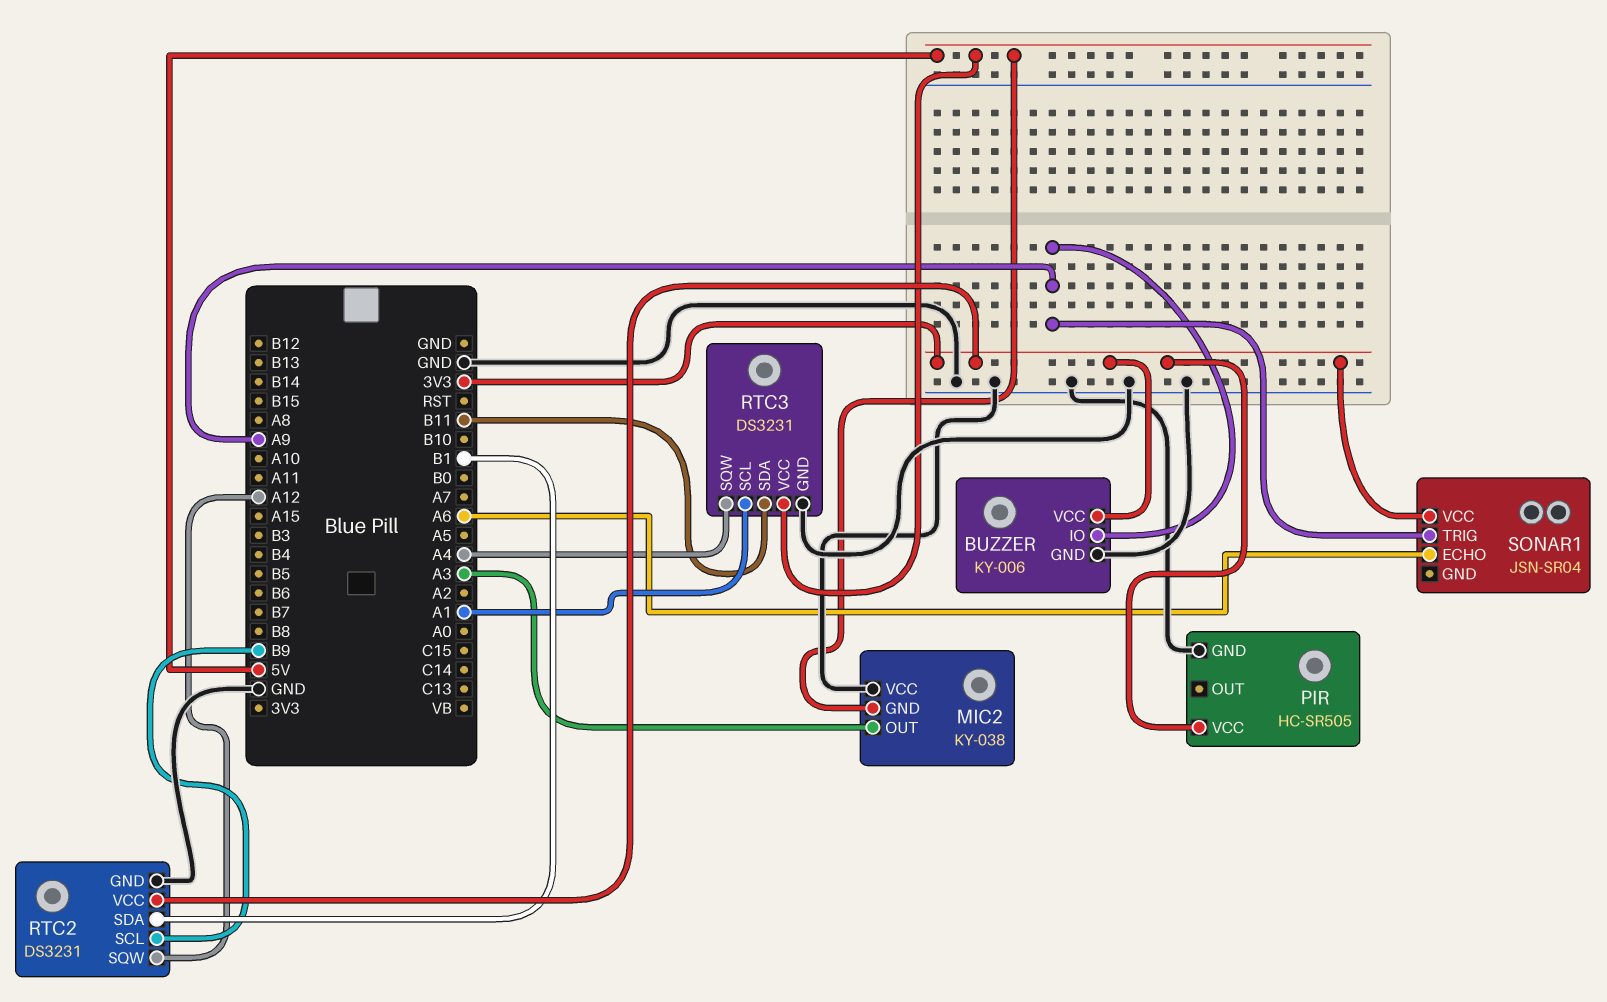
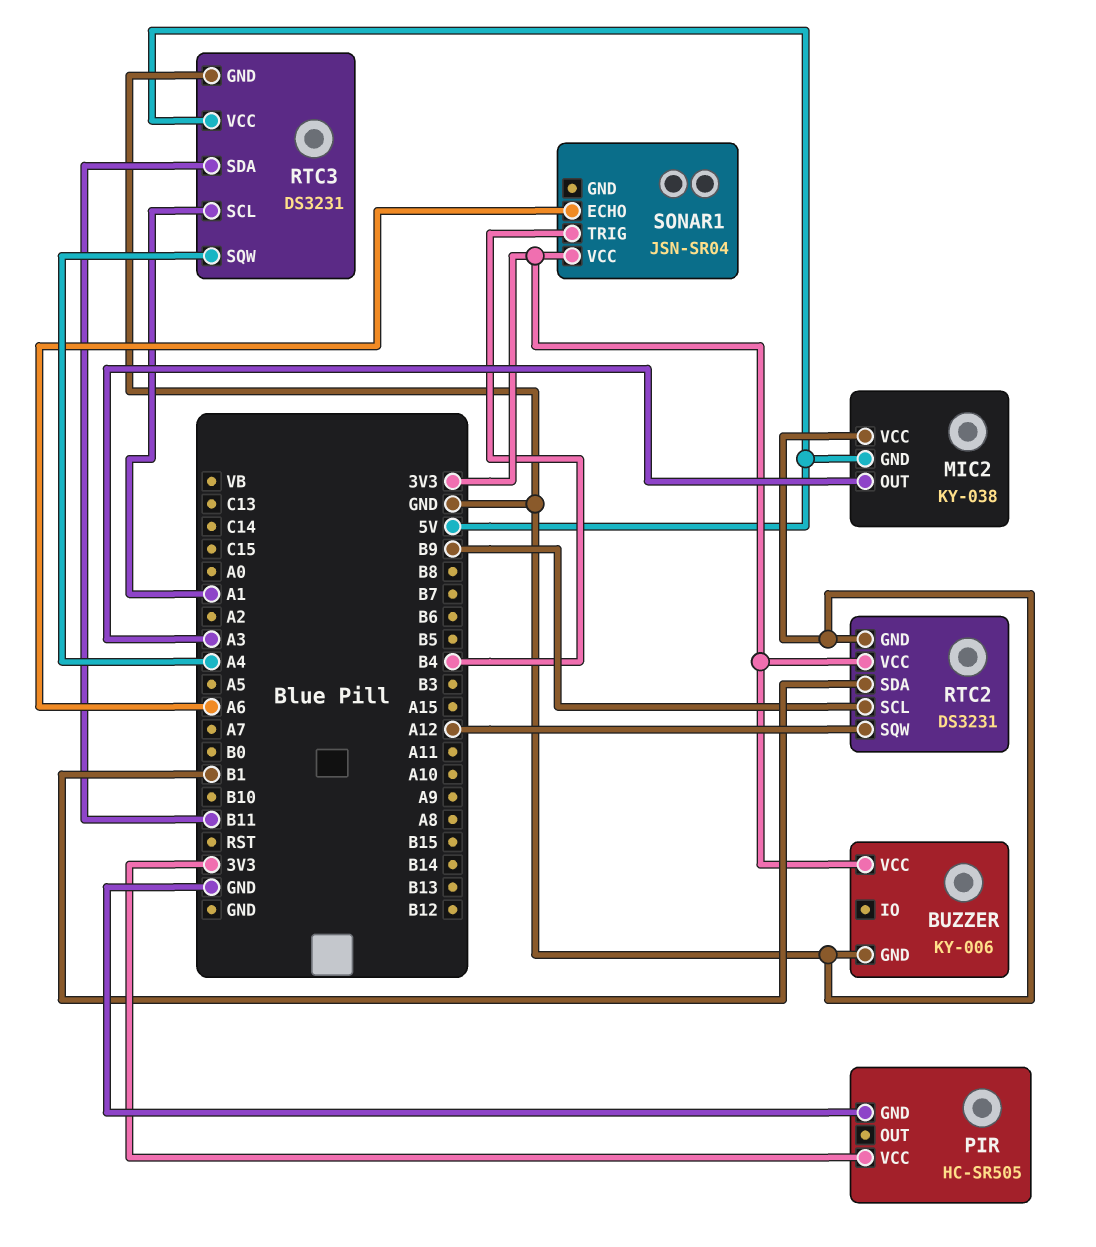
BUZZER pin IO: A9 -> none
SONAR1 pin TRIG: A9 -> B4

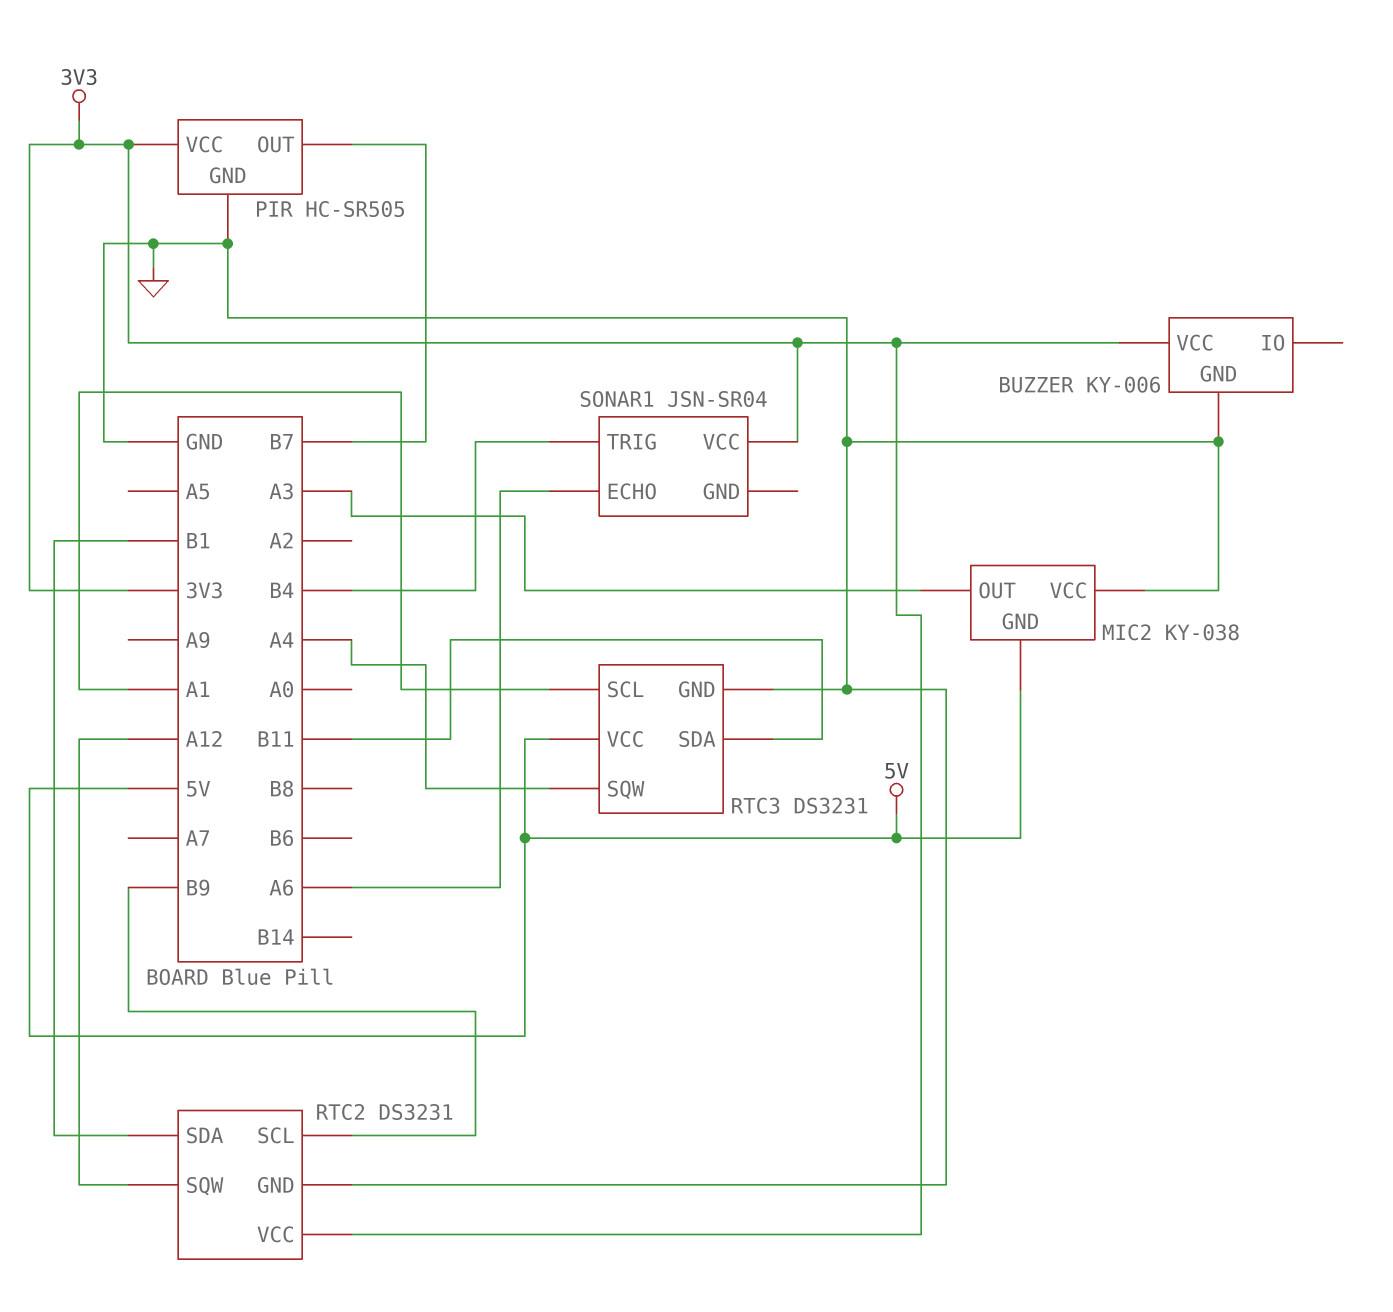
PIR pin OUT: none -> B7

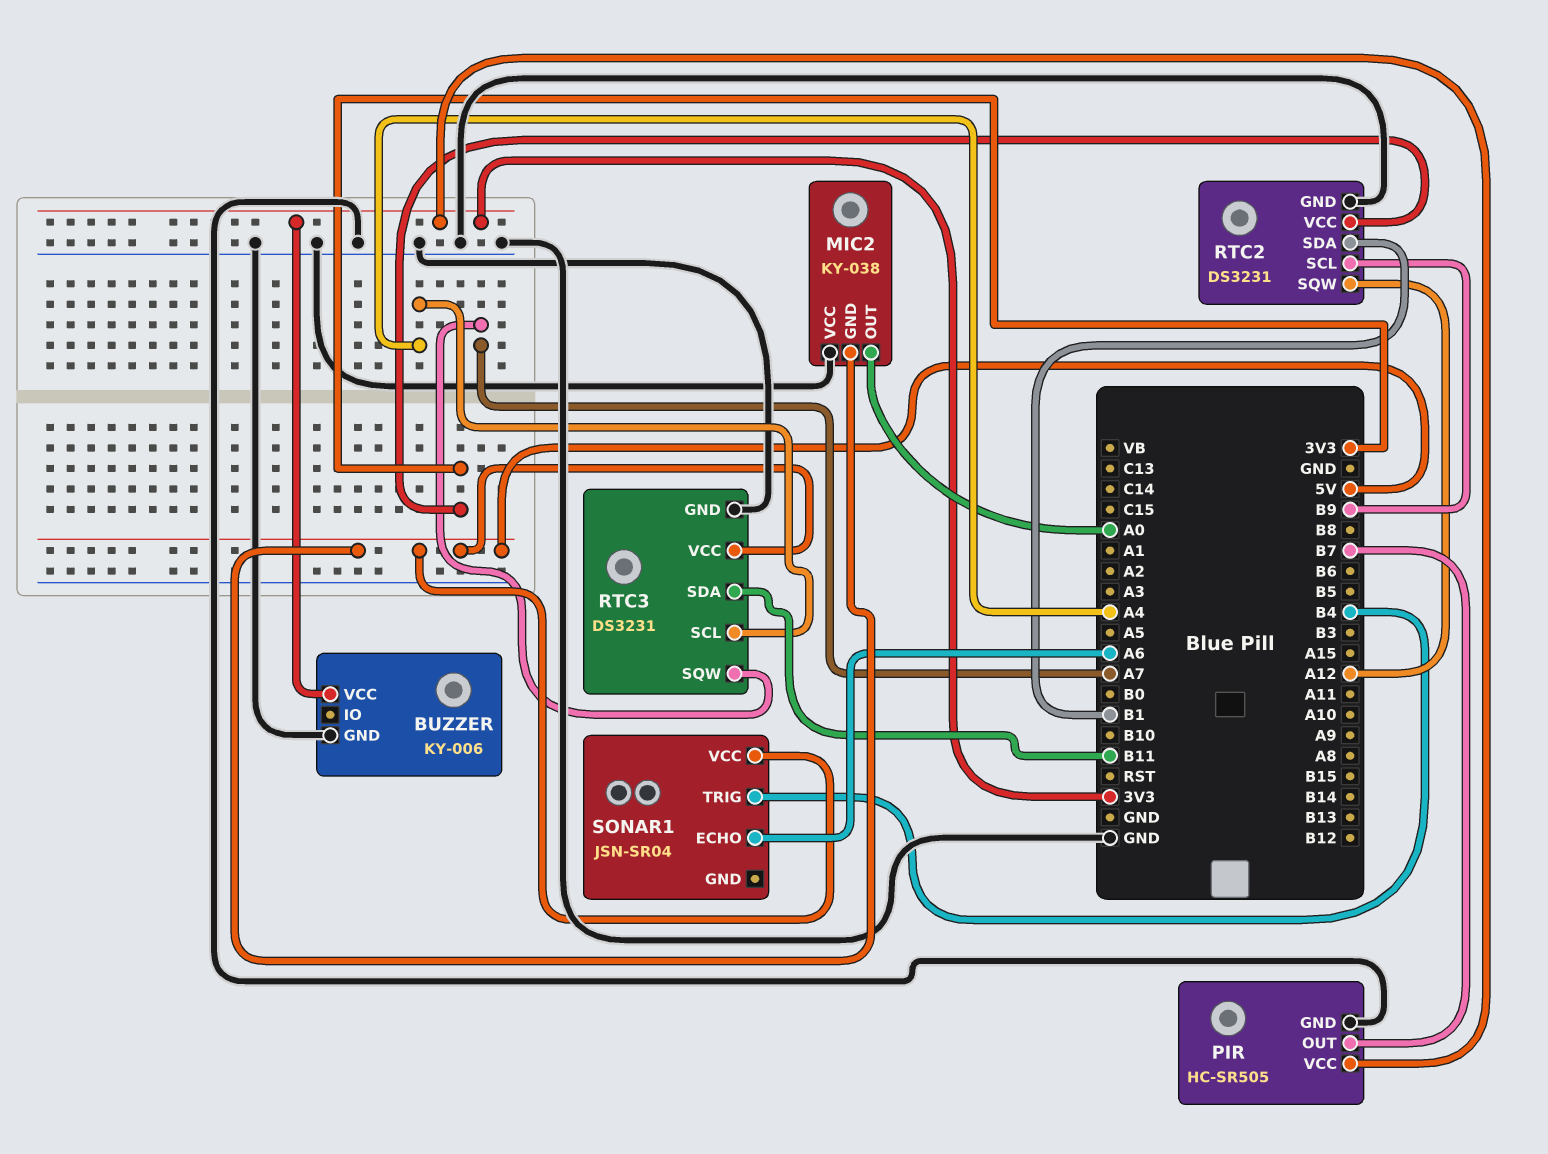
MIC2 pin OUT: A3 -> A0
RTC3 pin SCL: A1 -> A4
RTC3 pin SQW: A4 -> A7
SONAR1 pin VCC: 3V3 -> 5V

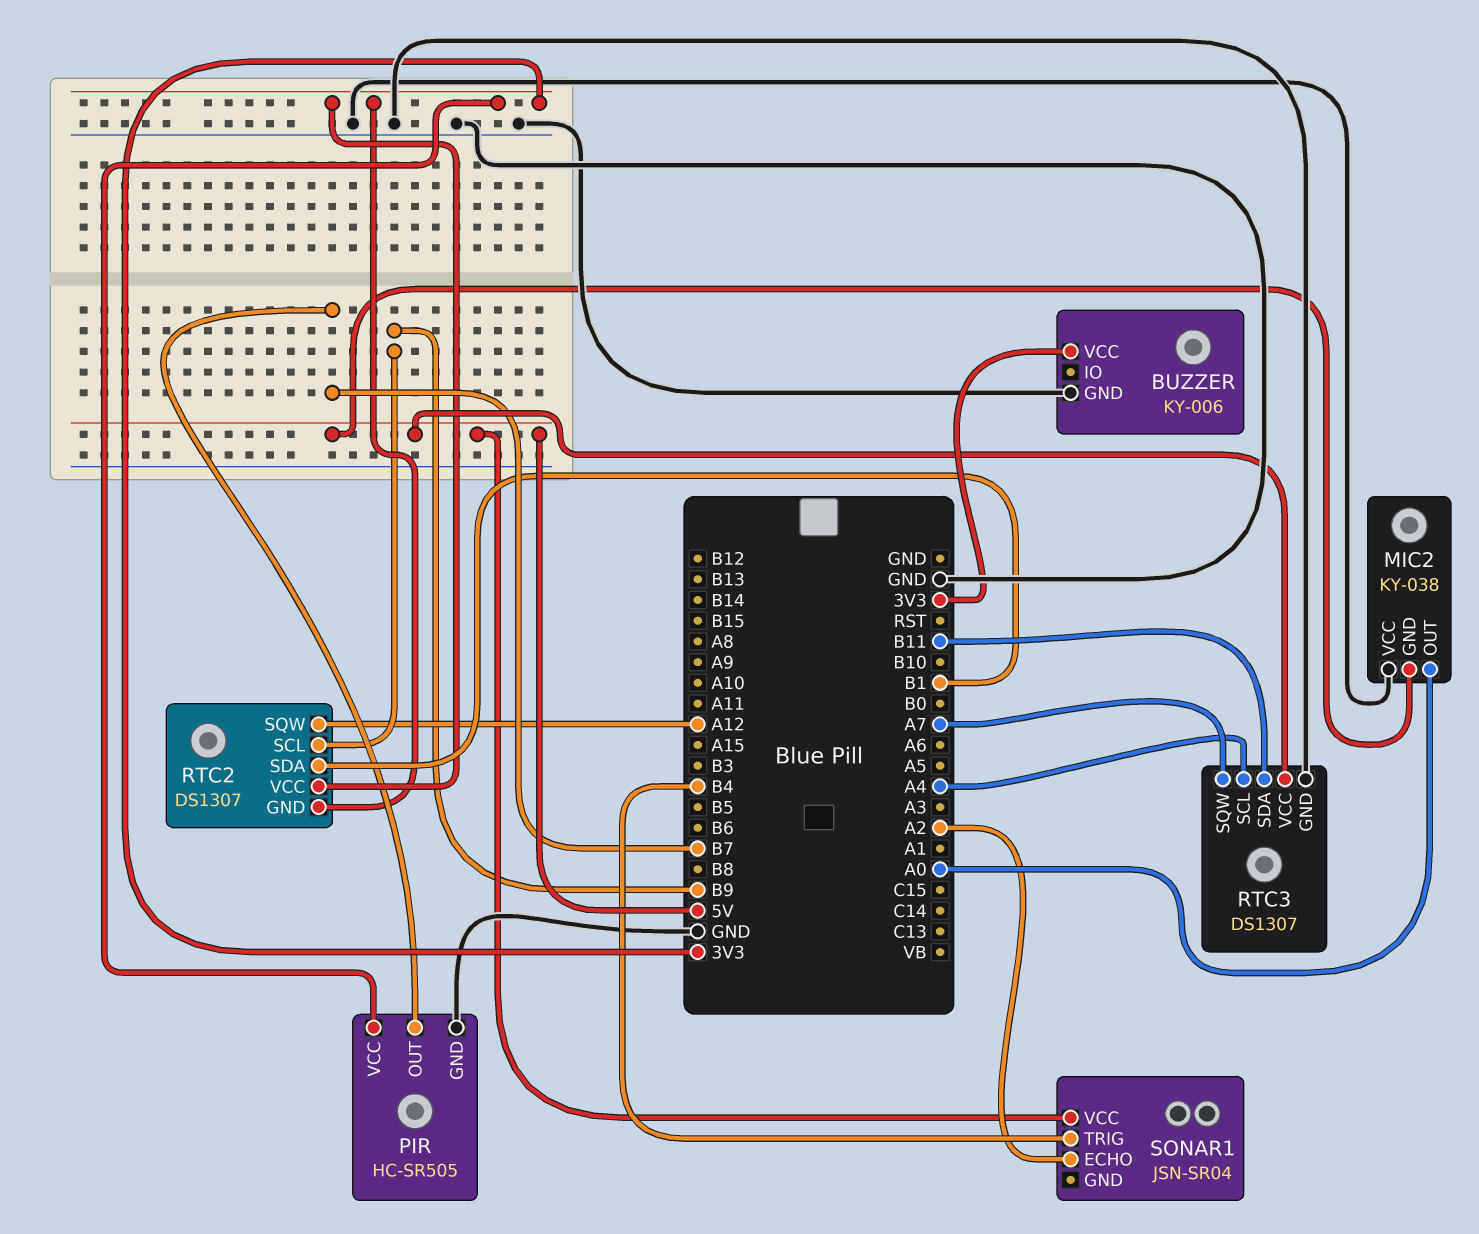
RTC2: DS3231 -> DS1307
RTC2 pin GND: GND -> 3V3
RTC3: DS3231 -> DS1307
SONAR1 pin ECHO: A6 -> A2

